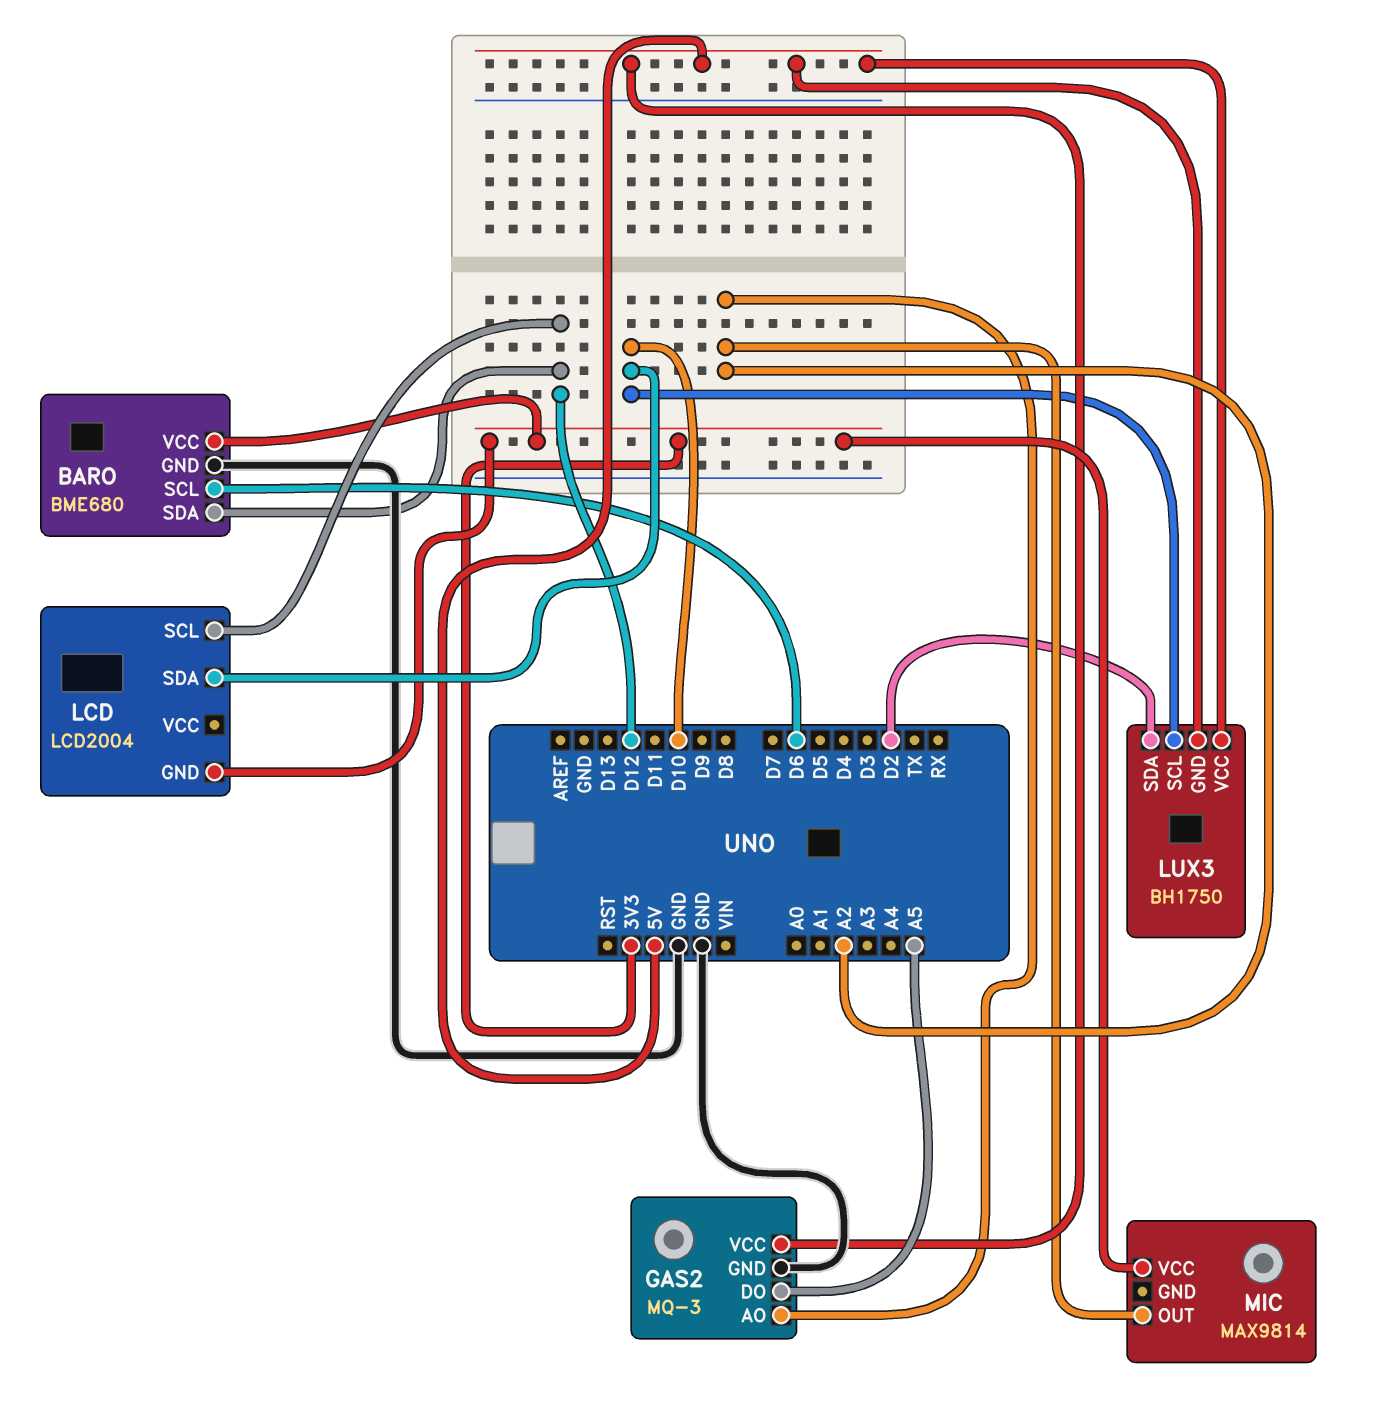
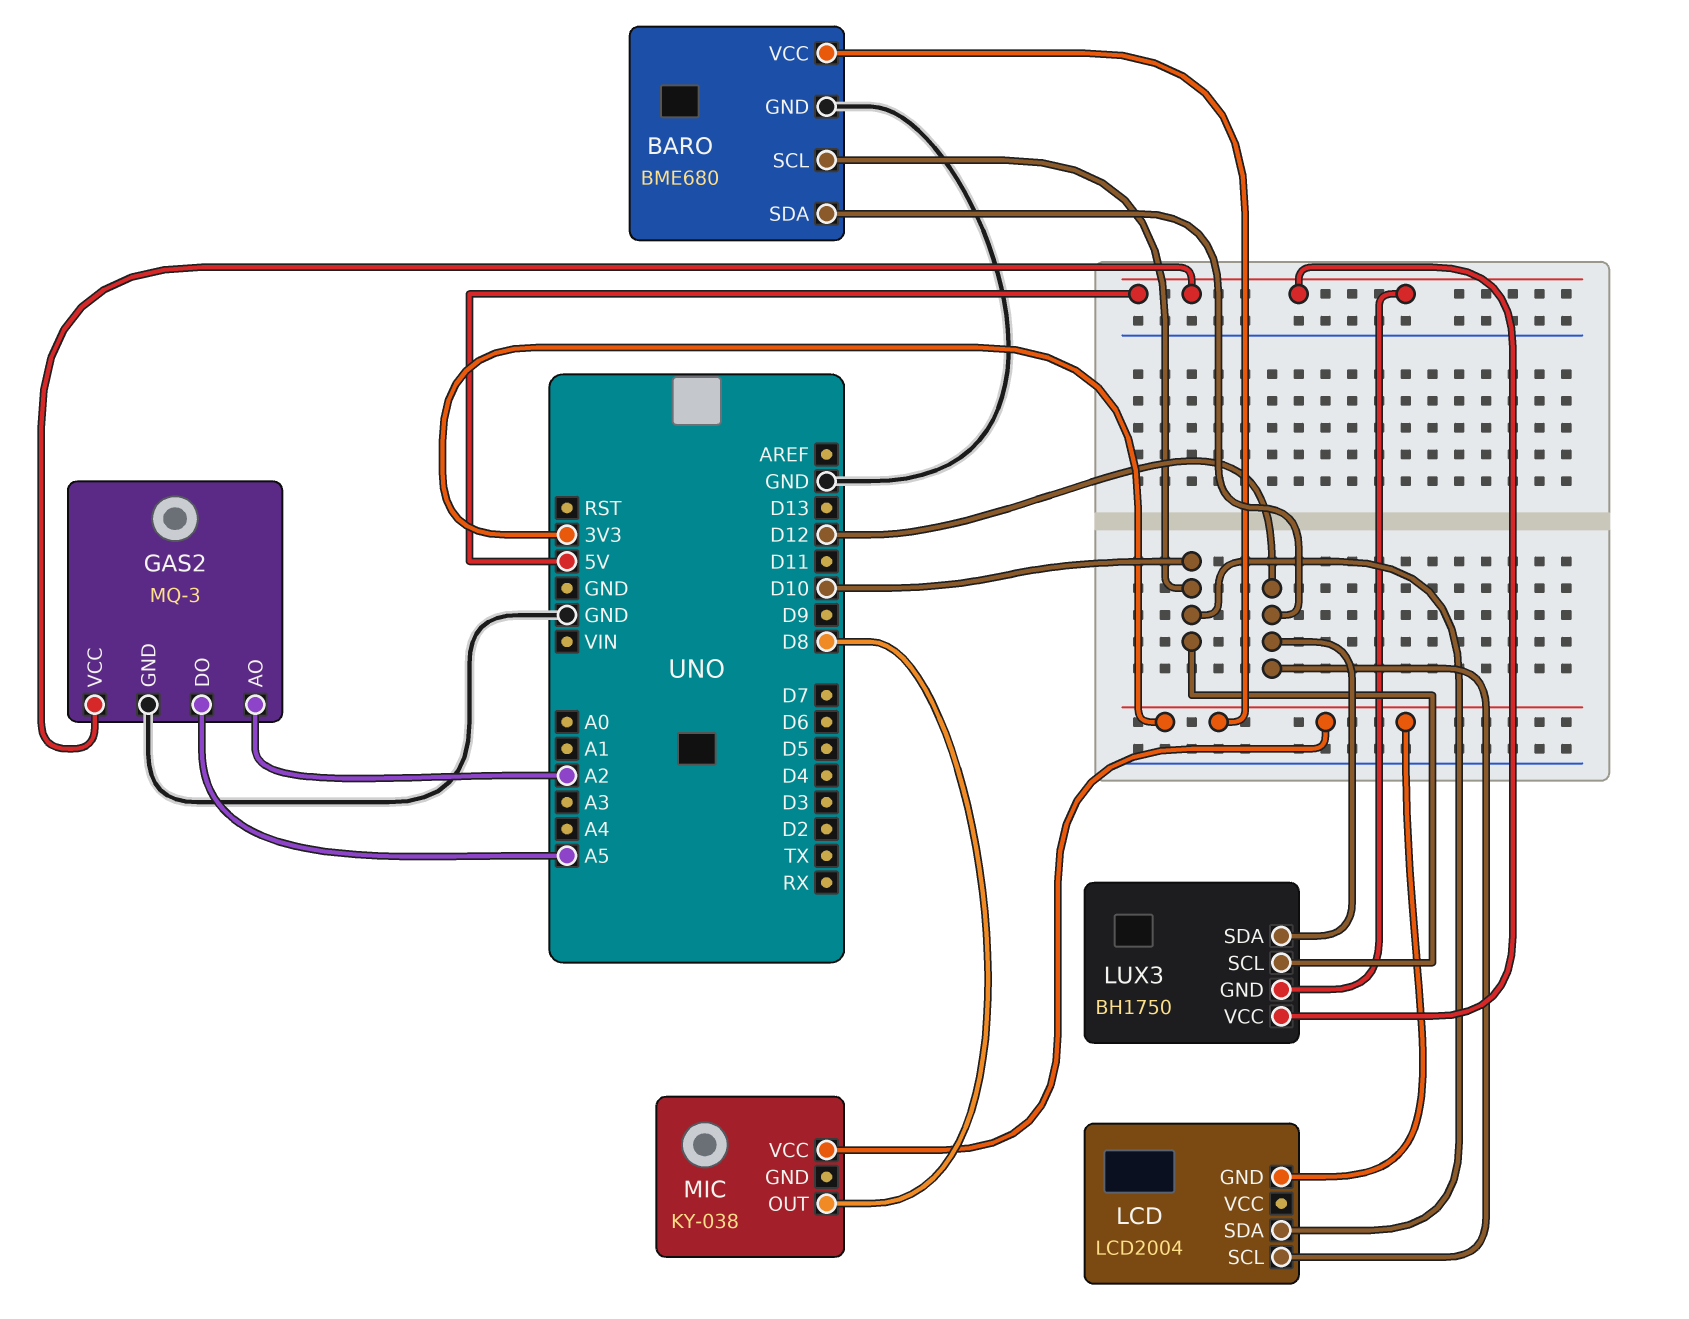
BARO pin SCL: D6 -> D10
LUX3 pin SDA: D2 -> D12
MIC: MAX9814 -> KY-038
MIC pin OUT: A2 -> D8

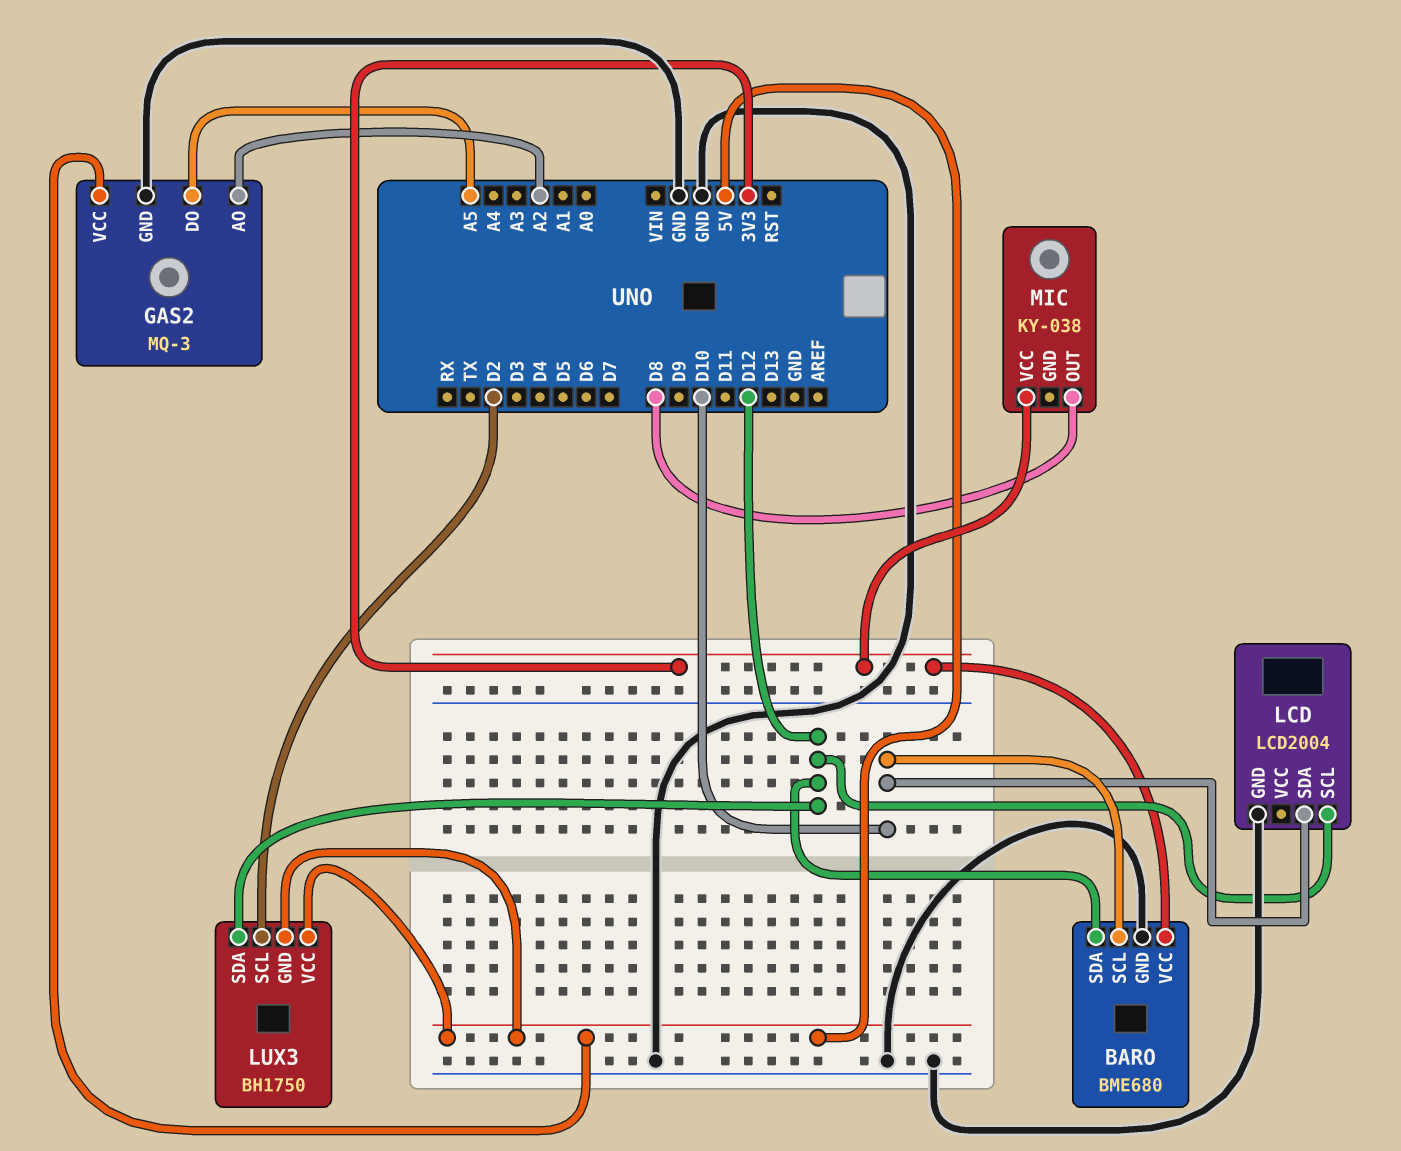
LCD pin GND: 3V3 -> GND
LUX3 pin SCL: D10 -> D2

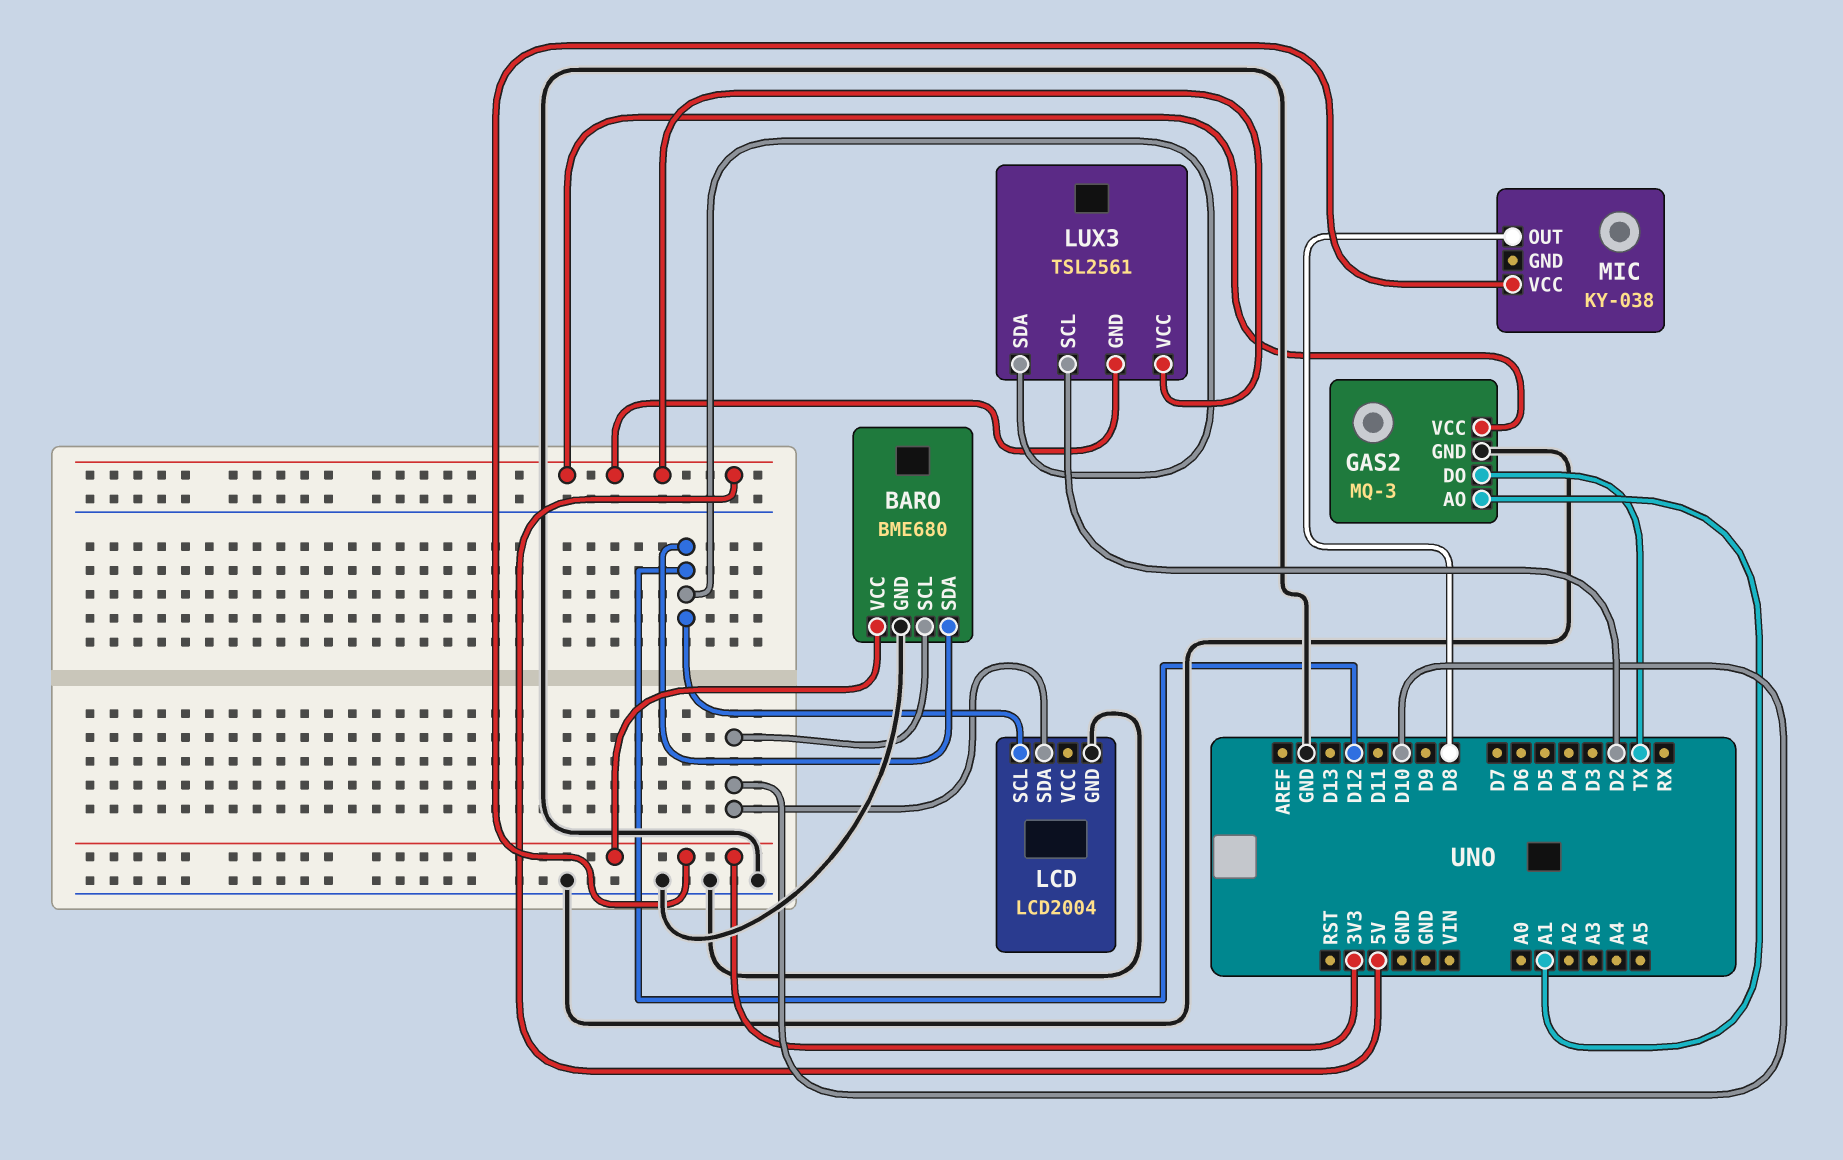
GAS2 pin AO: A2 -> A1
GAS2 pin DO: A5 -> TX
LUX3: BH1750 -> TSL2561

